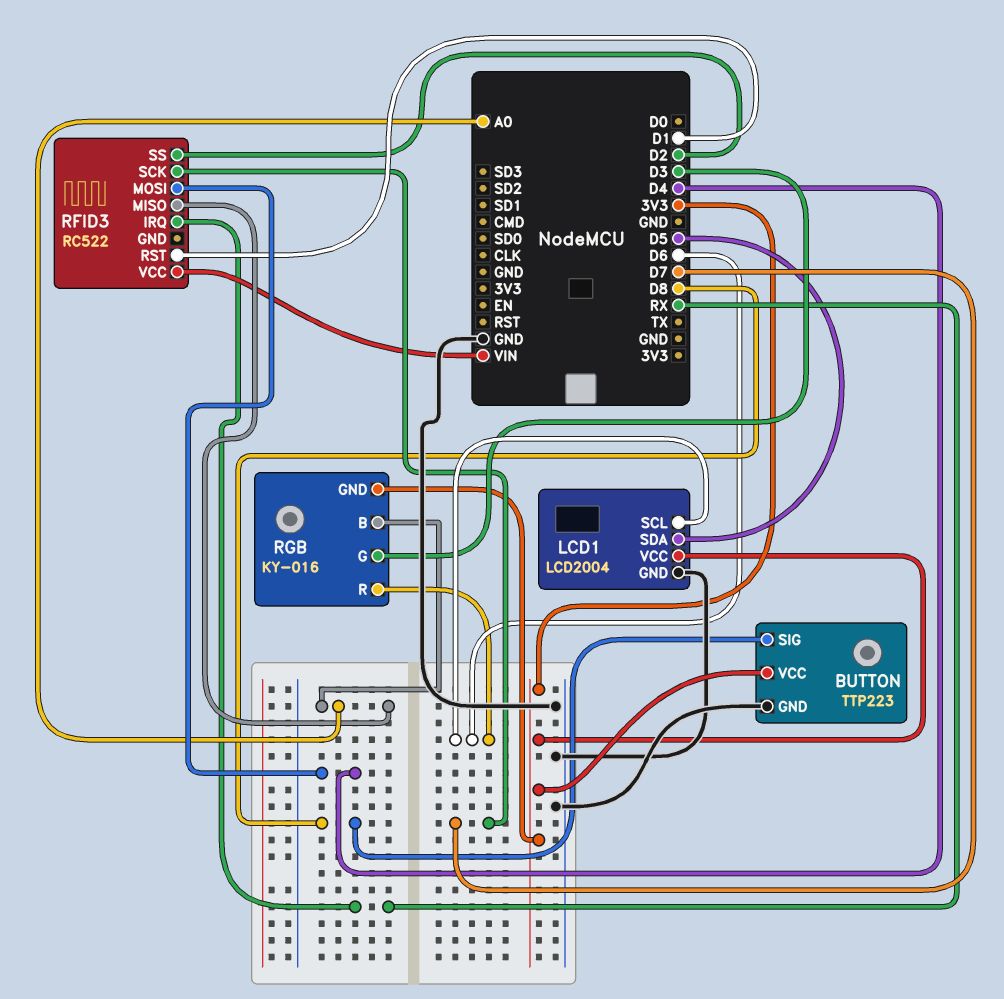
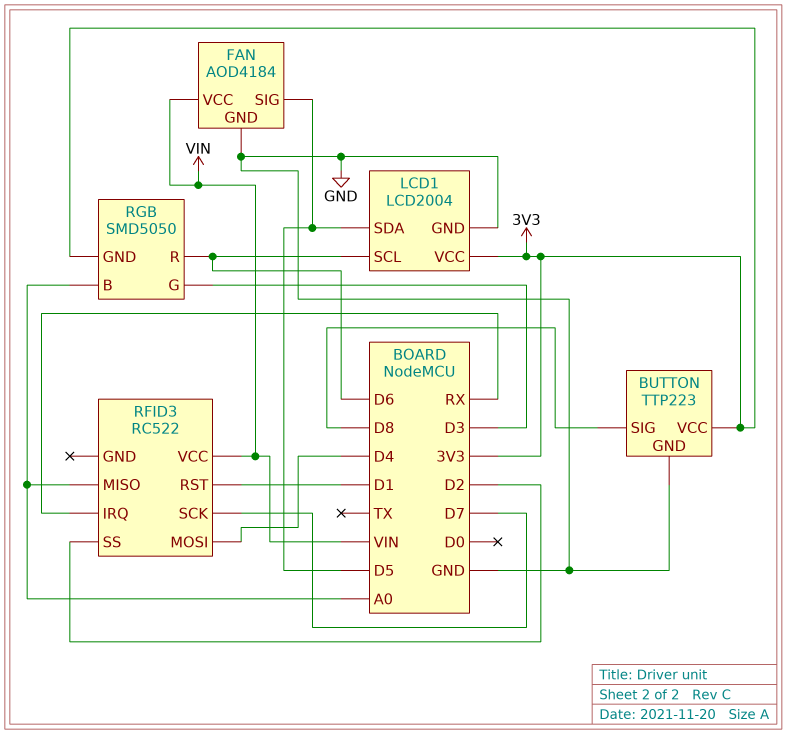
FAN: none -> AOD4184
FAN pin GND: none -> GND
FAN pin SIG: none -> D5
FAN pin VCC: none -> VIN
RGB: KY-016 -> SMD5050

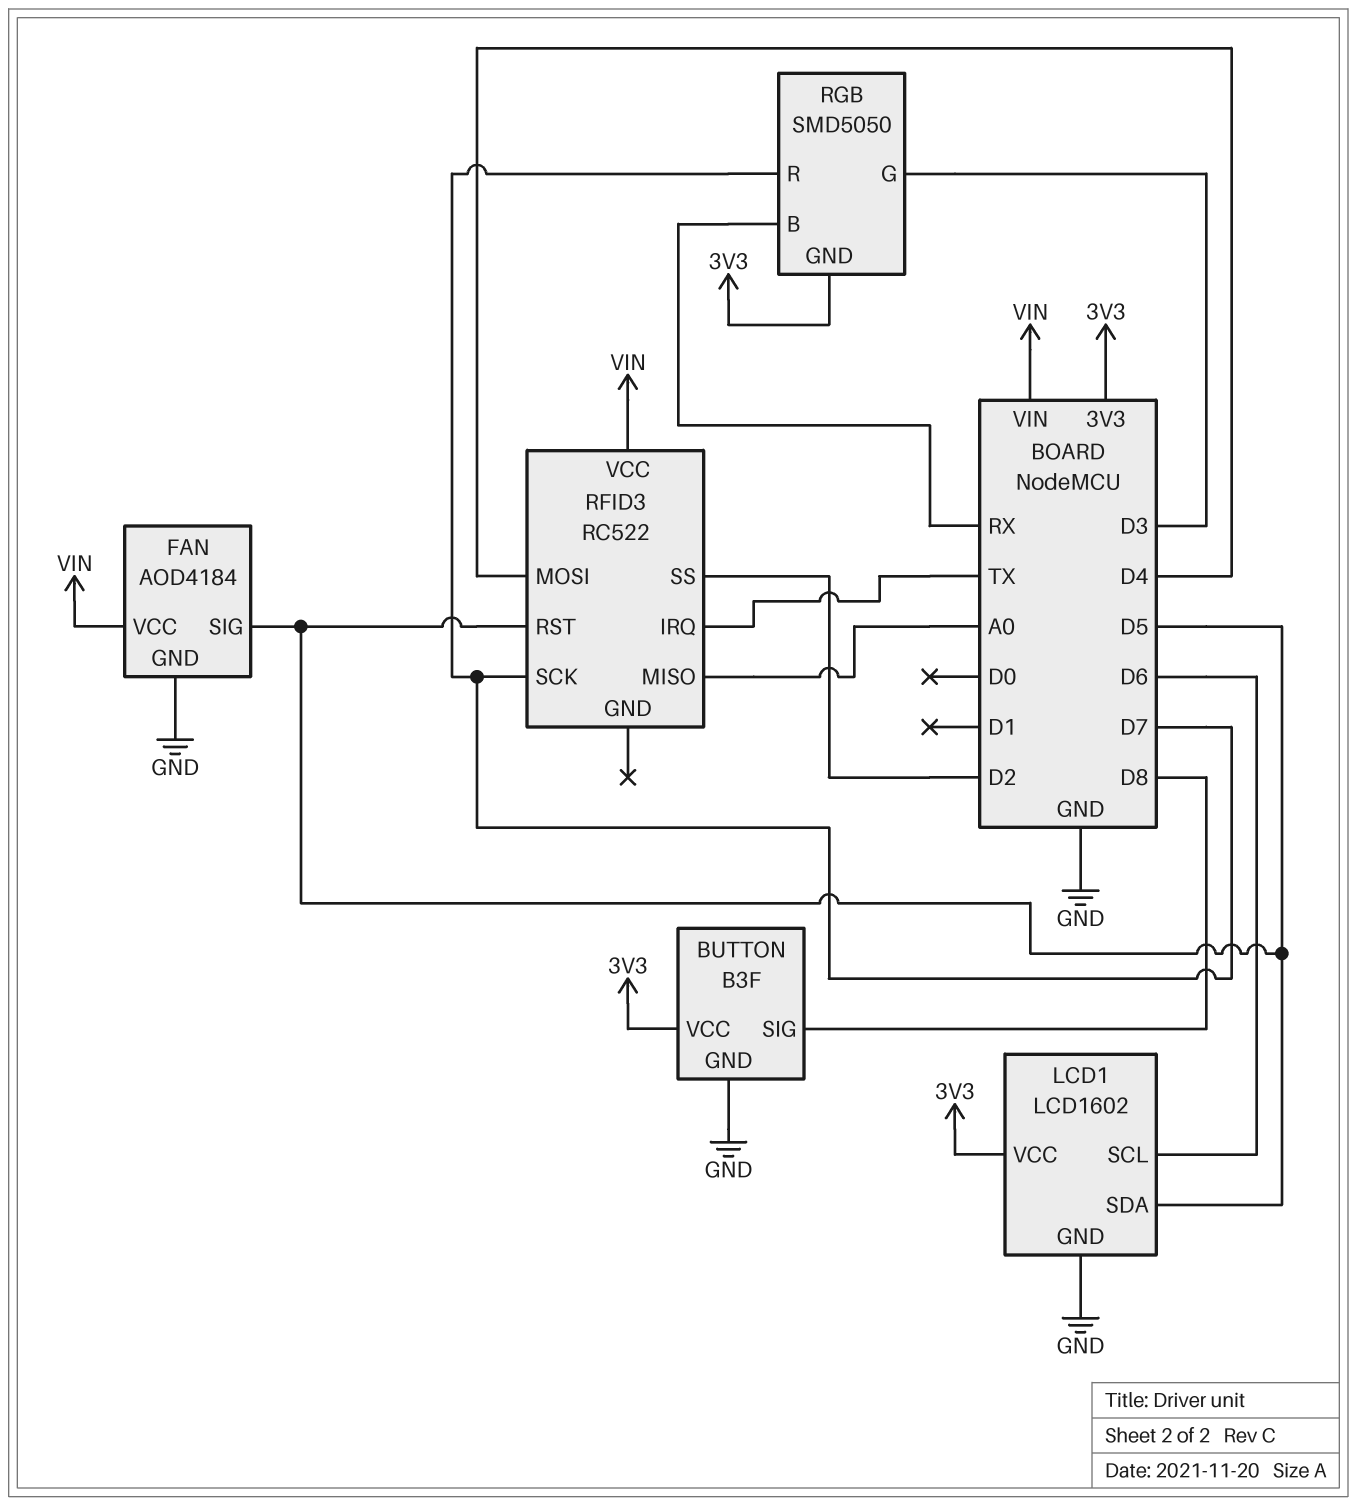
BUTTON: TTP223 -> B3F
LCD1: LCD2004 -> LCD1602
RFID3 pin IRQ: RX -> TX
RFID3 pin RST: D1 -> D5
RGB pin B: A0 -> RX
RGB pin R: D6 -> D7

